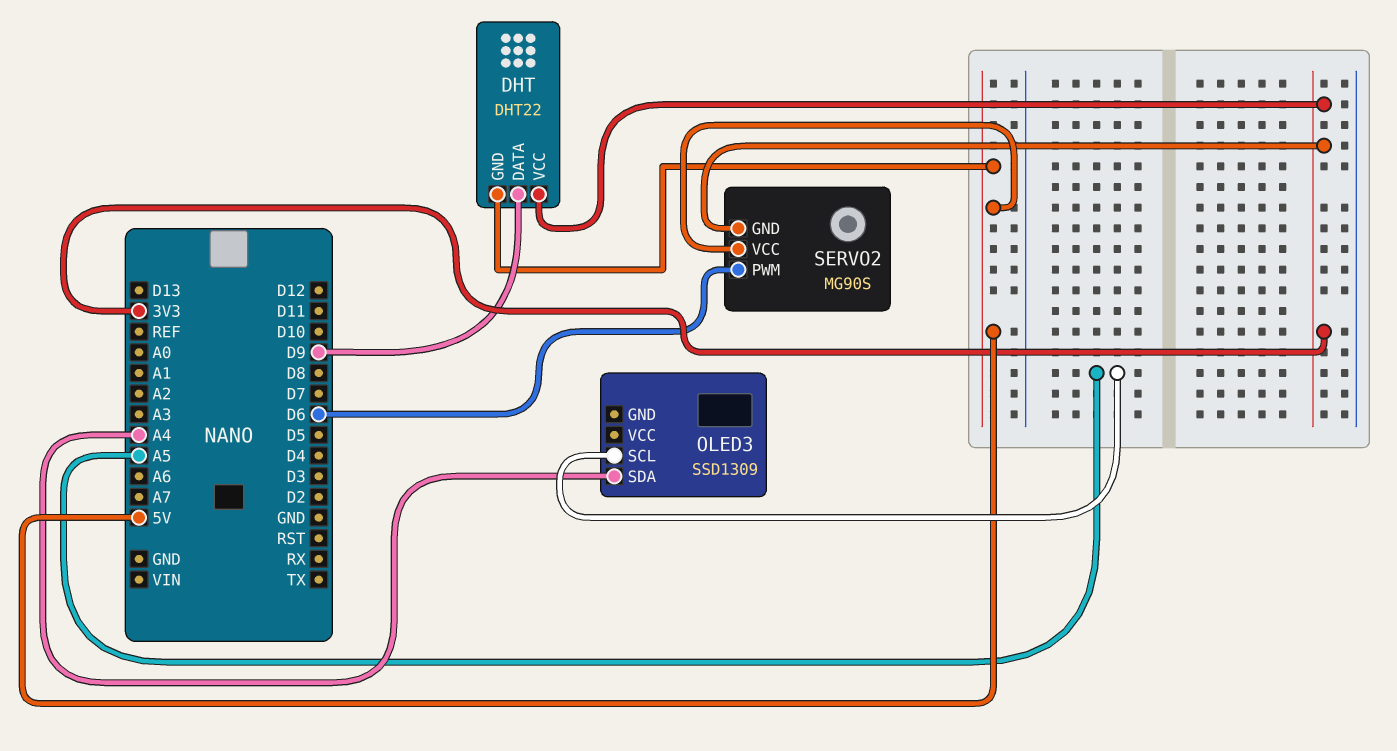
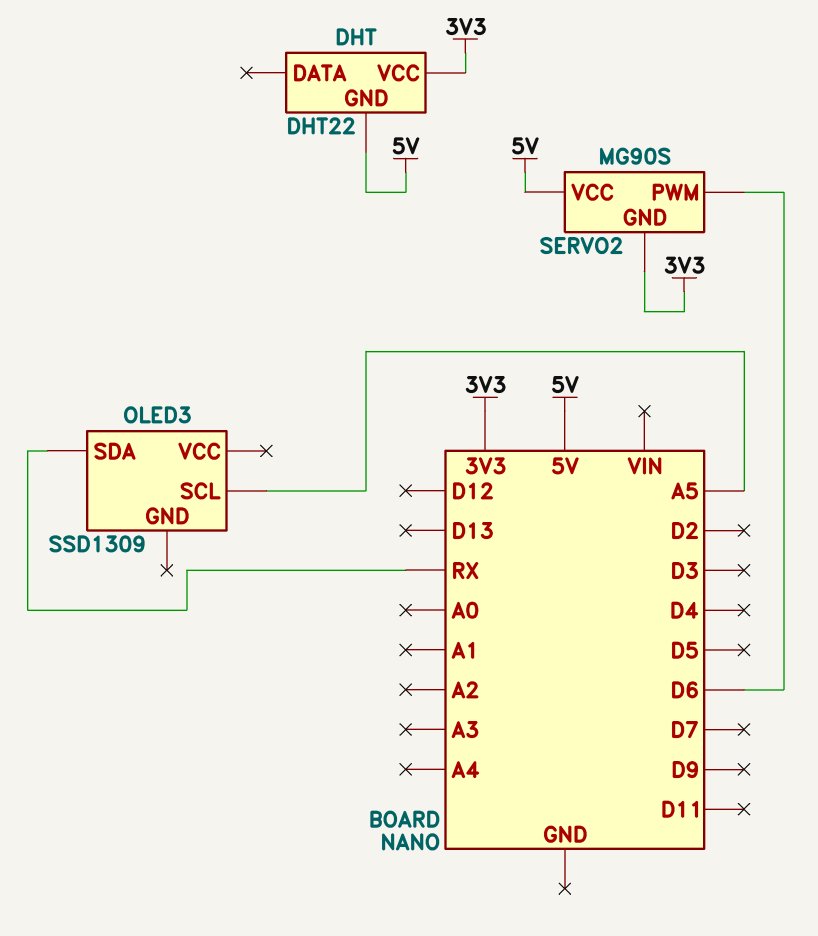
DHT pin DATA: D9 -> none
OLED3 pin SDA: A4 -> RX

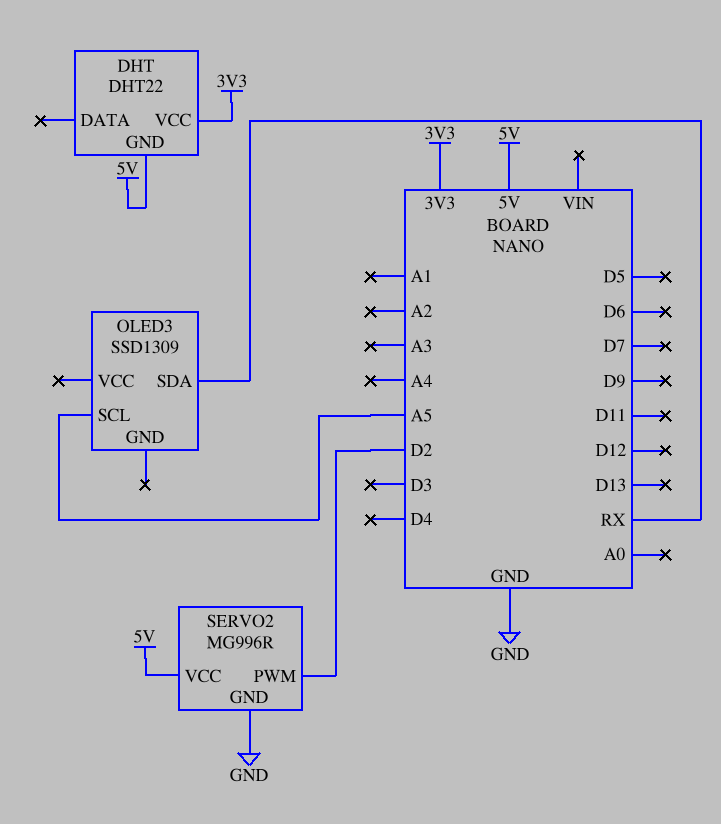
SERVO2: MG90S -> MG996R
SERVO2 pin GND: 3V3 -> GND
SERVO2 pin PWM: D6 -> D2

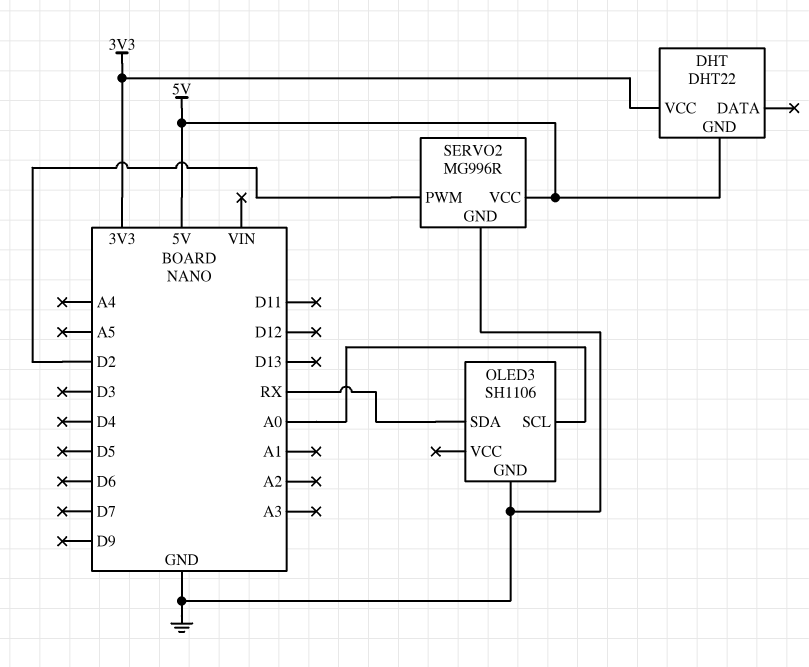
OLED3: SSD1309 -> SH1106
OLED3 pin GND: none -> GND
OLED3 pin SCL: A5 -> A0

